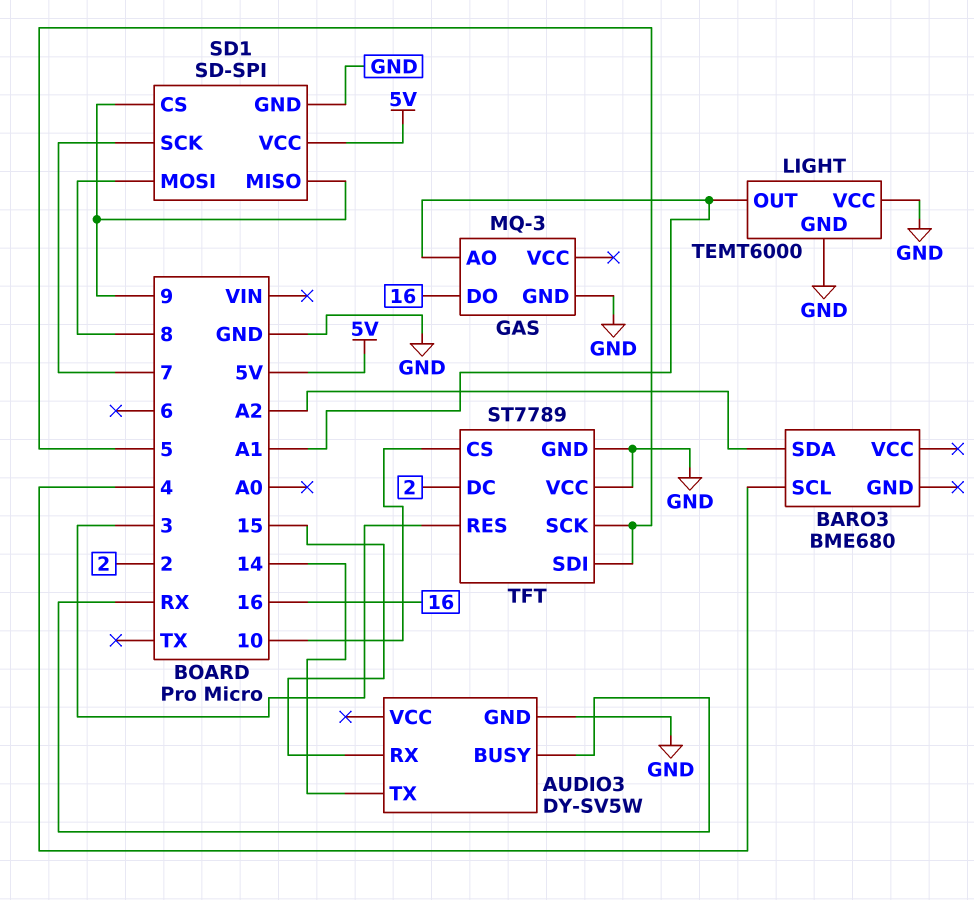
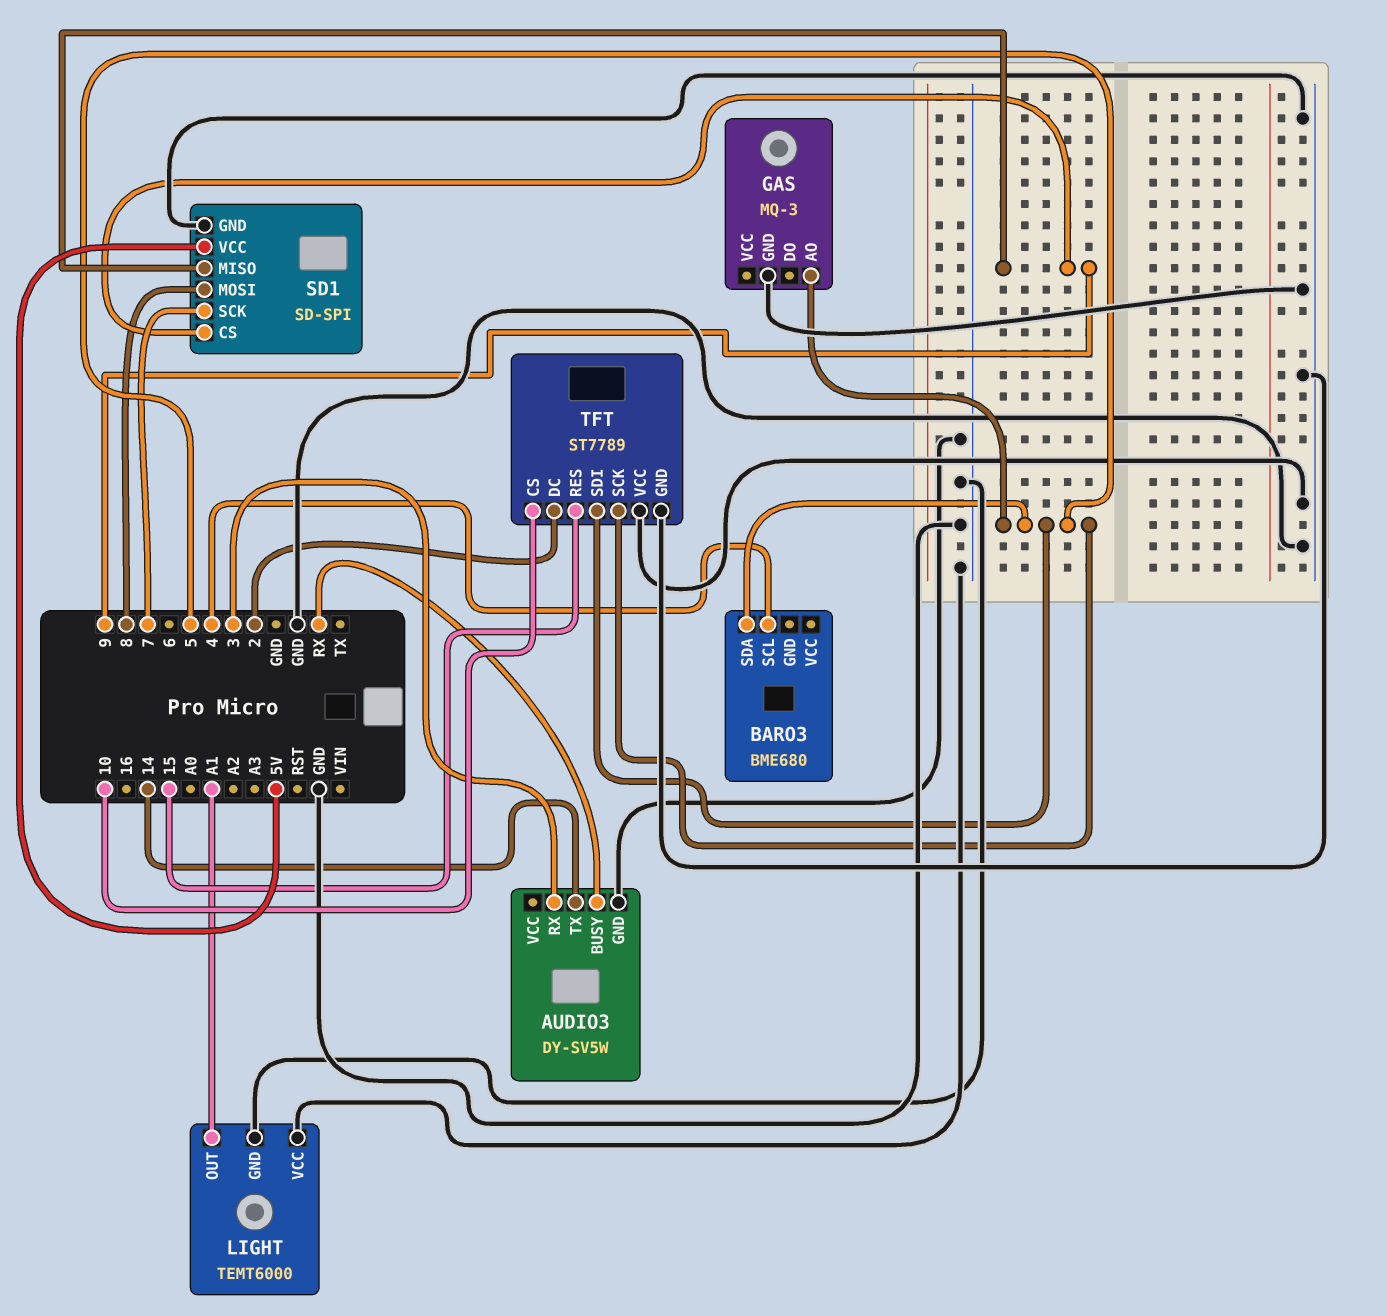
AUDIO3 pin RX: 15 -> 3
BARO3 pin SDA: A2 -> 5
GAS pin AO: A1 -> 5
GAS pin DO: 16 -> none
TFT pin RES: 3 -> 15

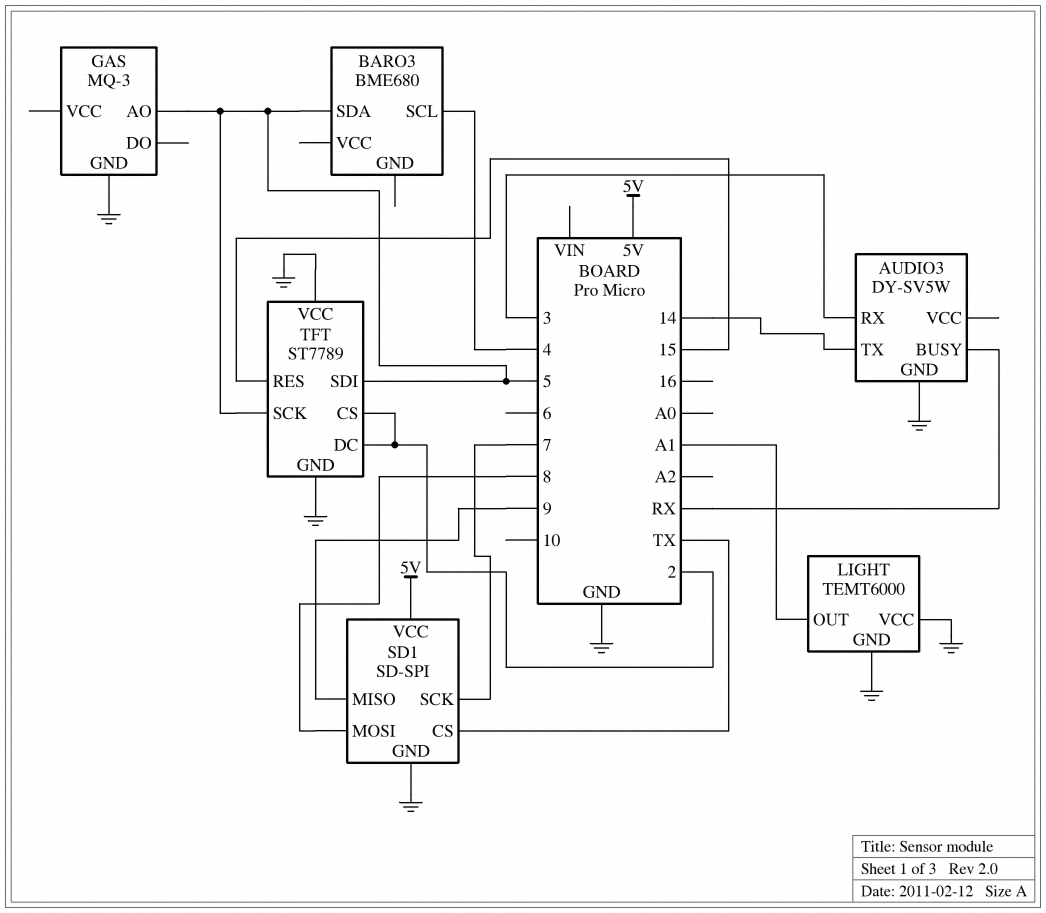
SD1 pin CS: 9 -> TX
TFT pin CS: 10 -> 2

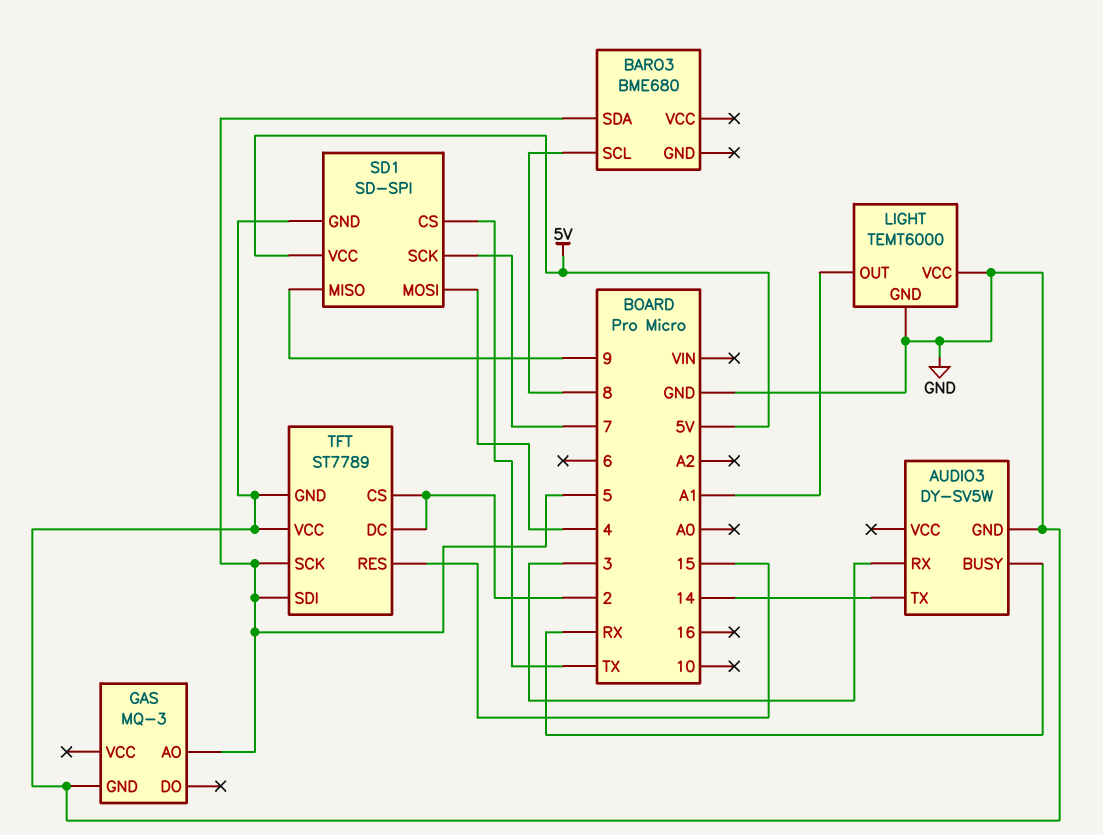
BARO3 pin SCL: 4 -> 8
SD1 pin MOSI: 8 -> 4

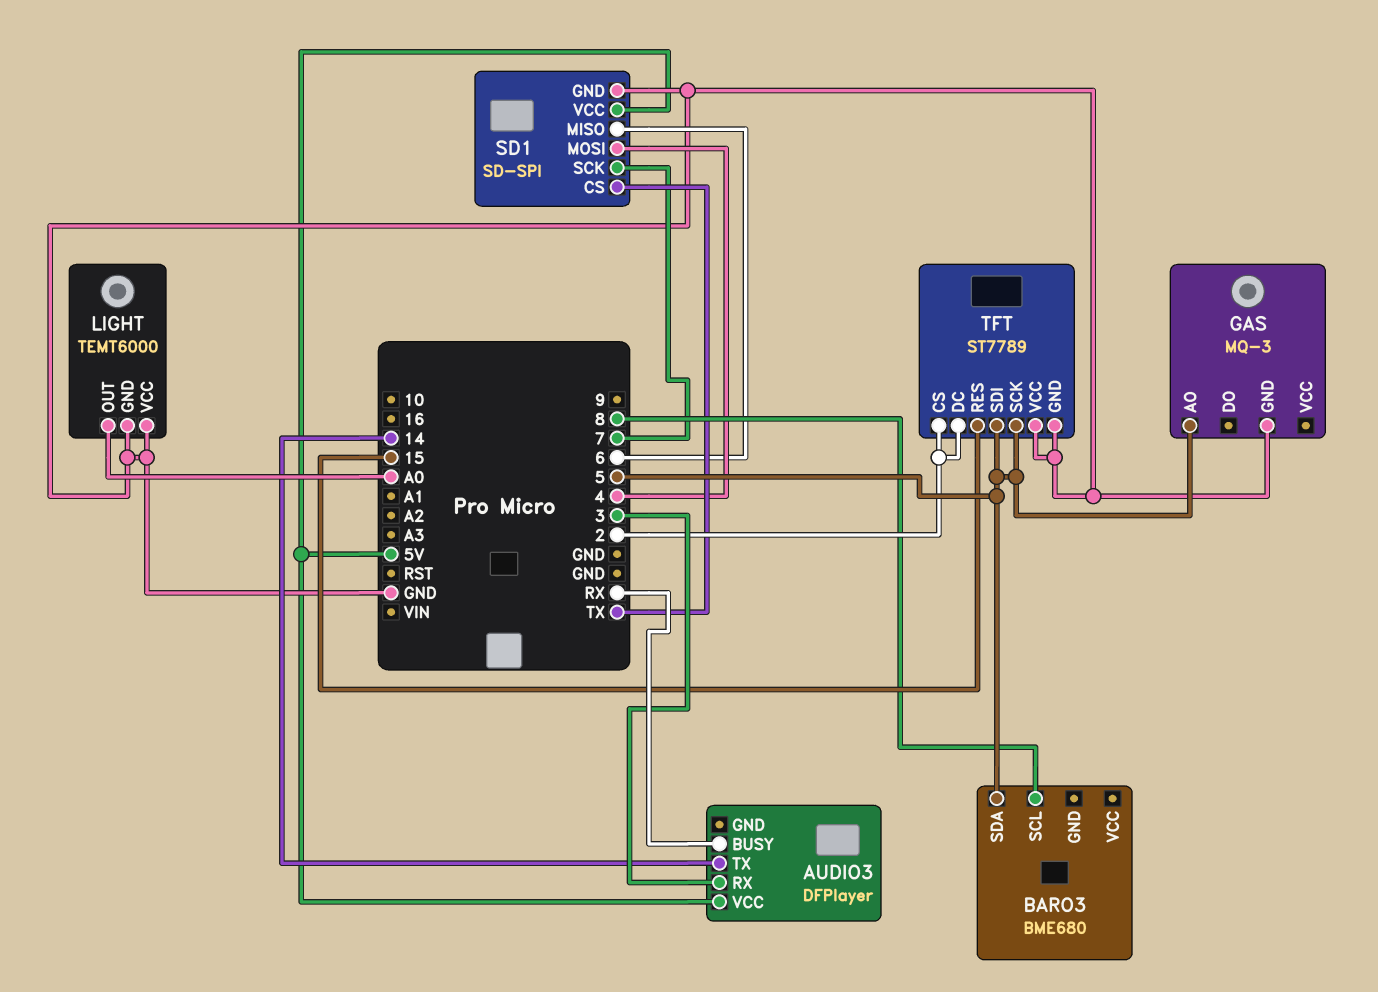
AUDIO3: DY-SV5W -> DFPlayer
AUDIO3 pin GND: GND -> none
AUDIO3 pin VCC: none -> 5V
LIGHT pin OUT: A1 -> A0
SD1 pin MISO: 9 -> 6

